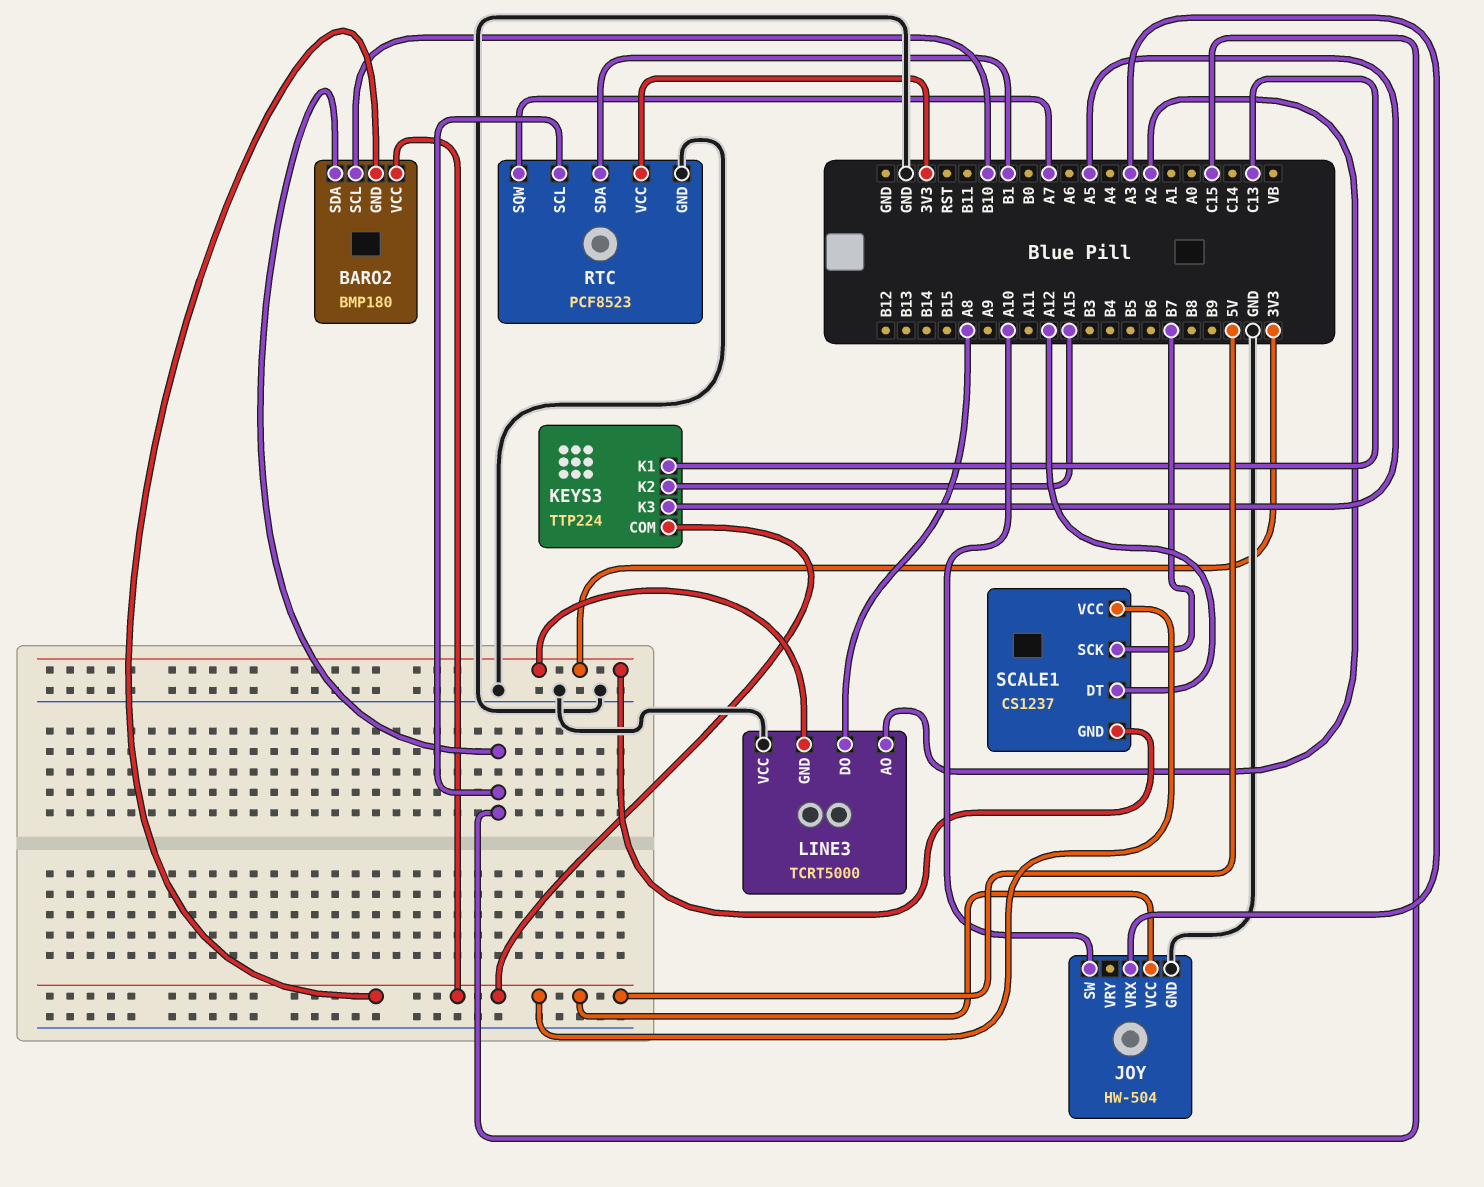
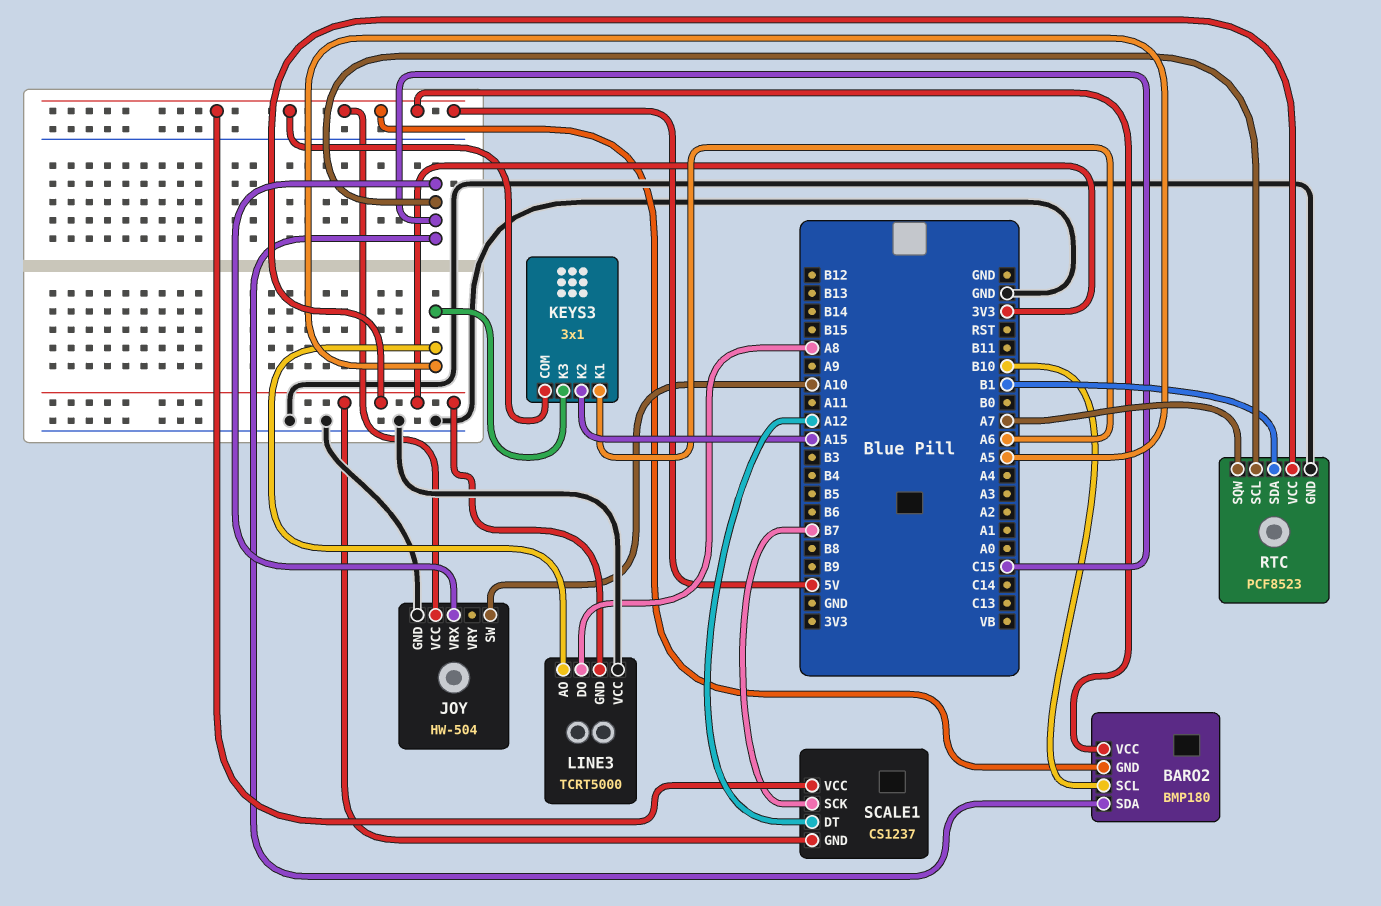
JOY pin VRX: A3 -> C15
KEYS3: TTP224 -> 3x1
KEYS3 pin K1: C13 -> A6
LINE3 pin AO: A2 -> A5

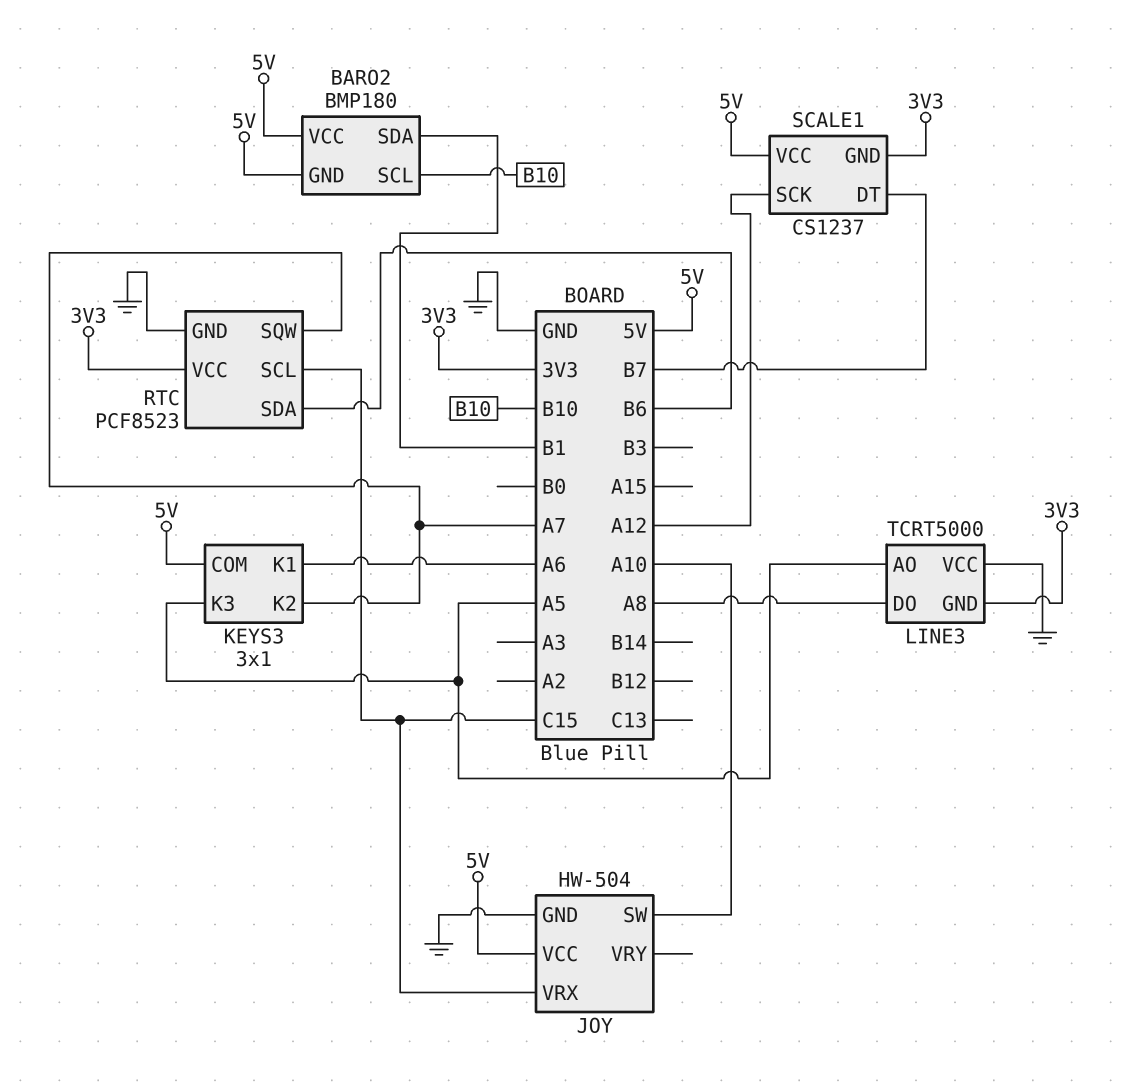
BARO2 pin SDA: C15 -> B1
KEYS3 pin K2: A15 -> A7
RTC pin SDA: B1 -> B6
SCALE1 pin DT: A12 -> B7
SCALE1 pin SCK: B7 -> A12

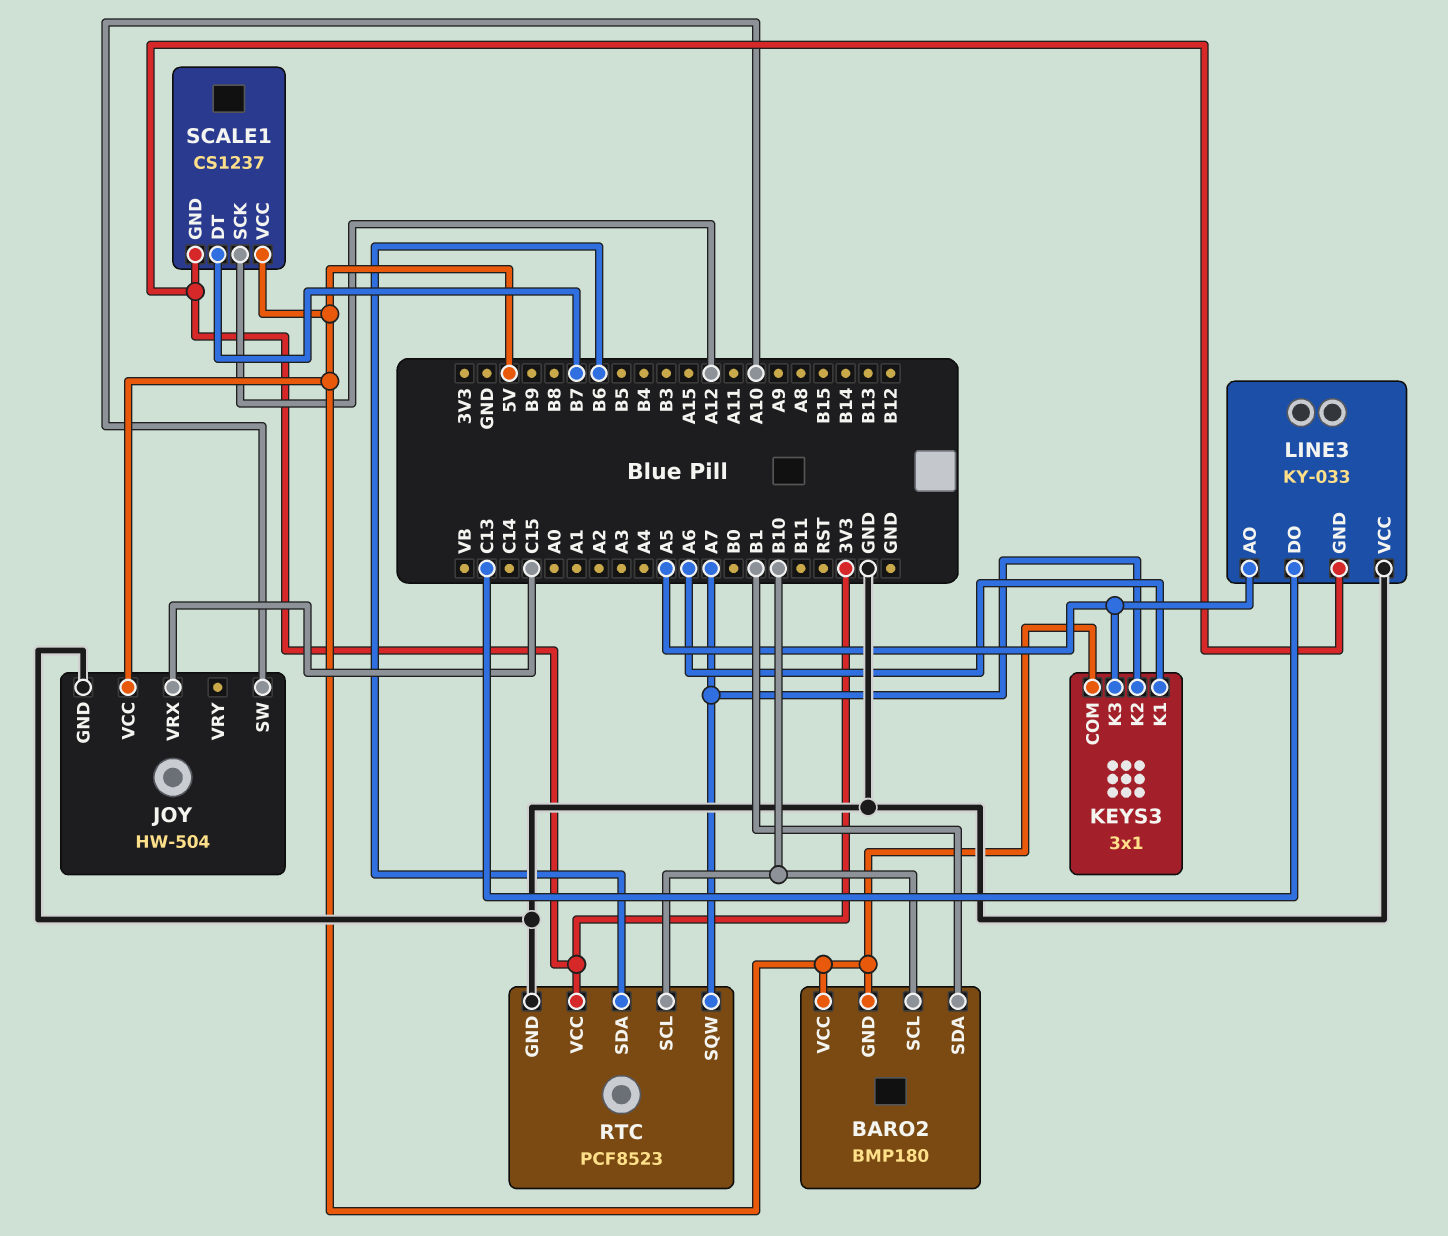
LINE3: TCRT5000 -> KY-033
LINE3 pin DO: A8 -> C13
RTC pin SCL: C15 -> B10

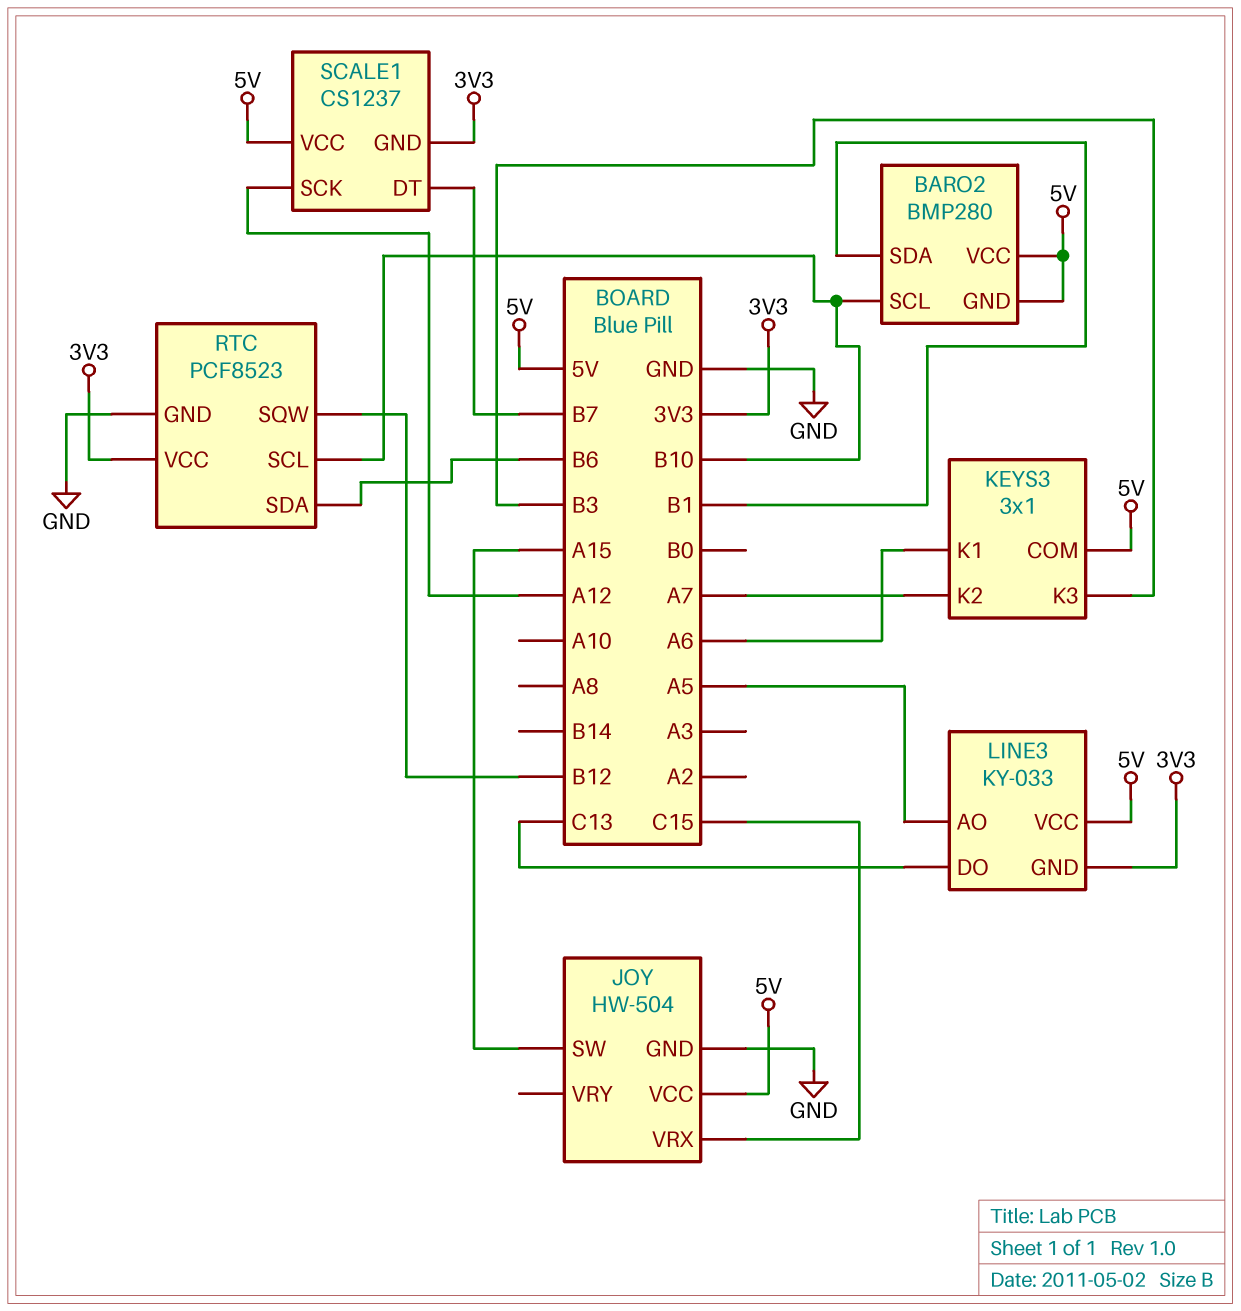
BARO2: BMP180 -> BMP280
JOY pin SW: A10 -> A15
KEYS3 pin K3: A5 -> B3
LINE3 pin VCC: GND -> 5V
RTC pin SQW: A7 -> B12

